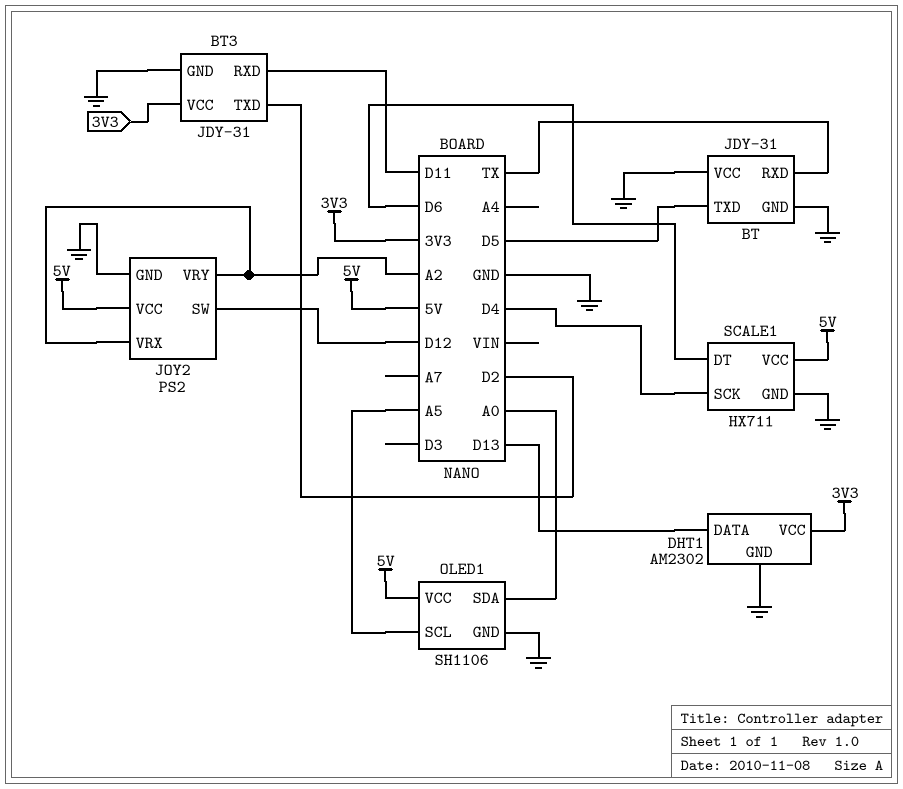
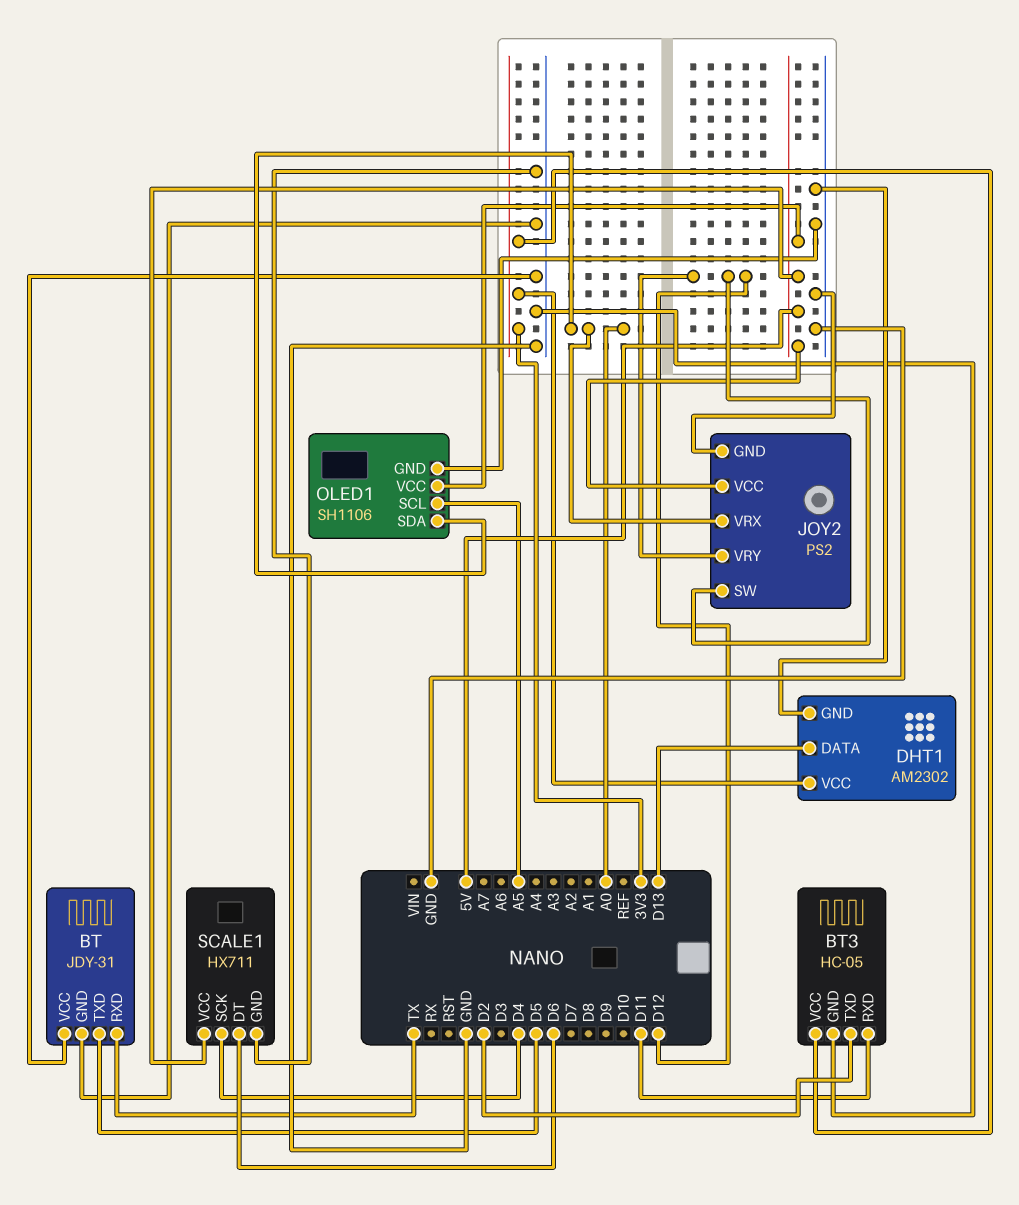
BT3: JDY-31 -> HC-05
JOY2 pin VRX: A2 -> A0
JOY2 pin VRY: A2 -> D12

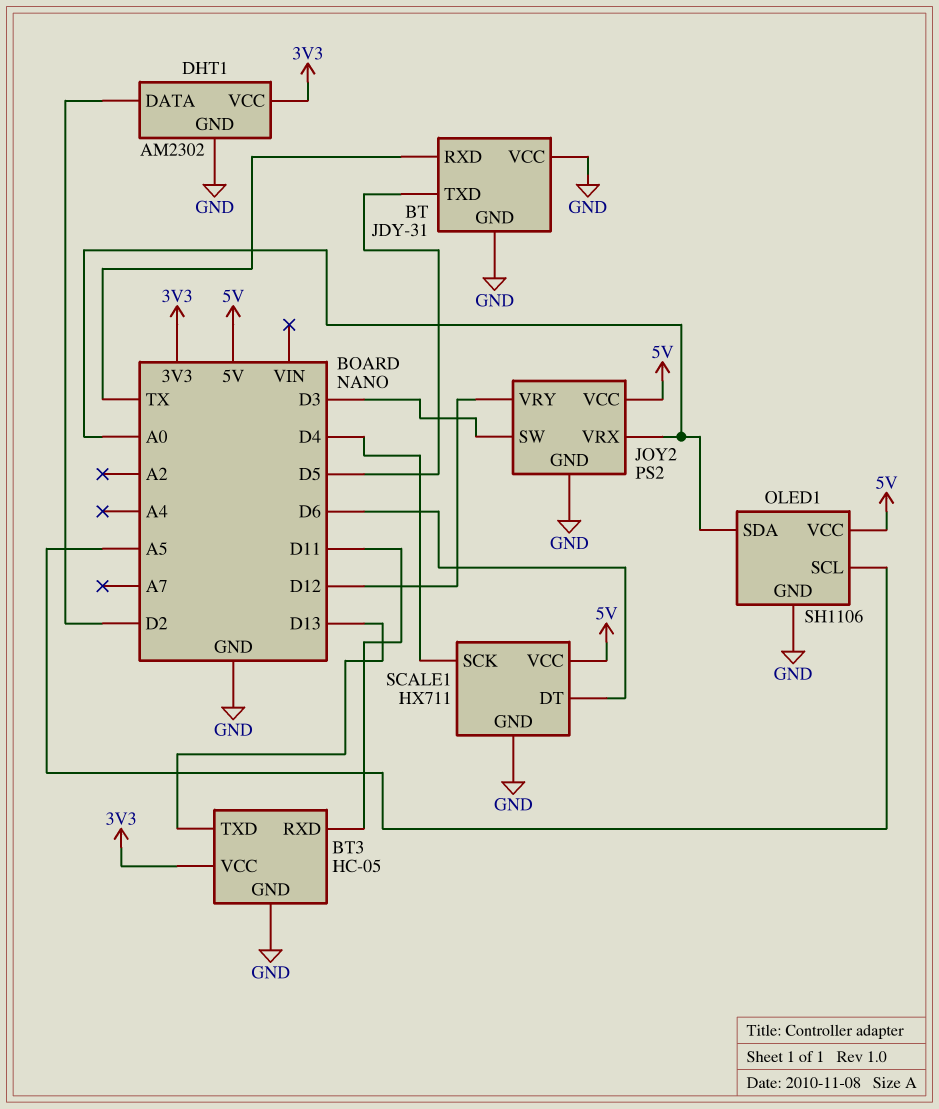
BT3 pin TXD: D2 -> D13
DHT1 pin DATA: D13 -> D2
JOY2 pin SW: D12 -> D3

